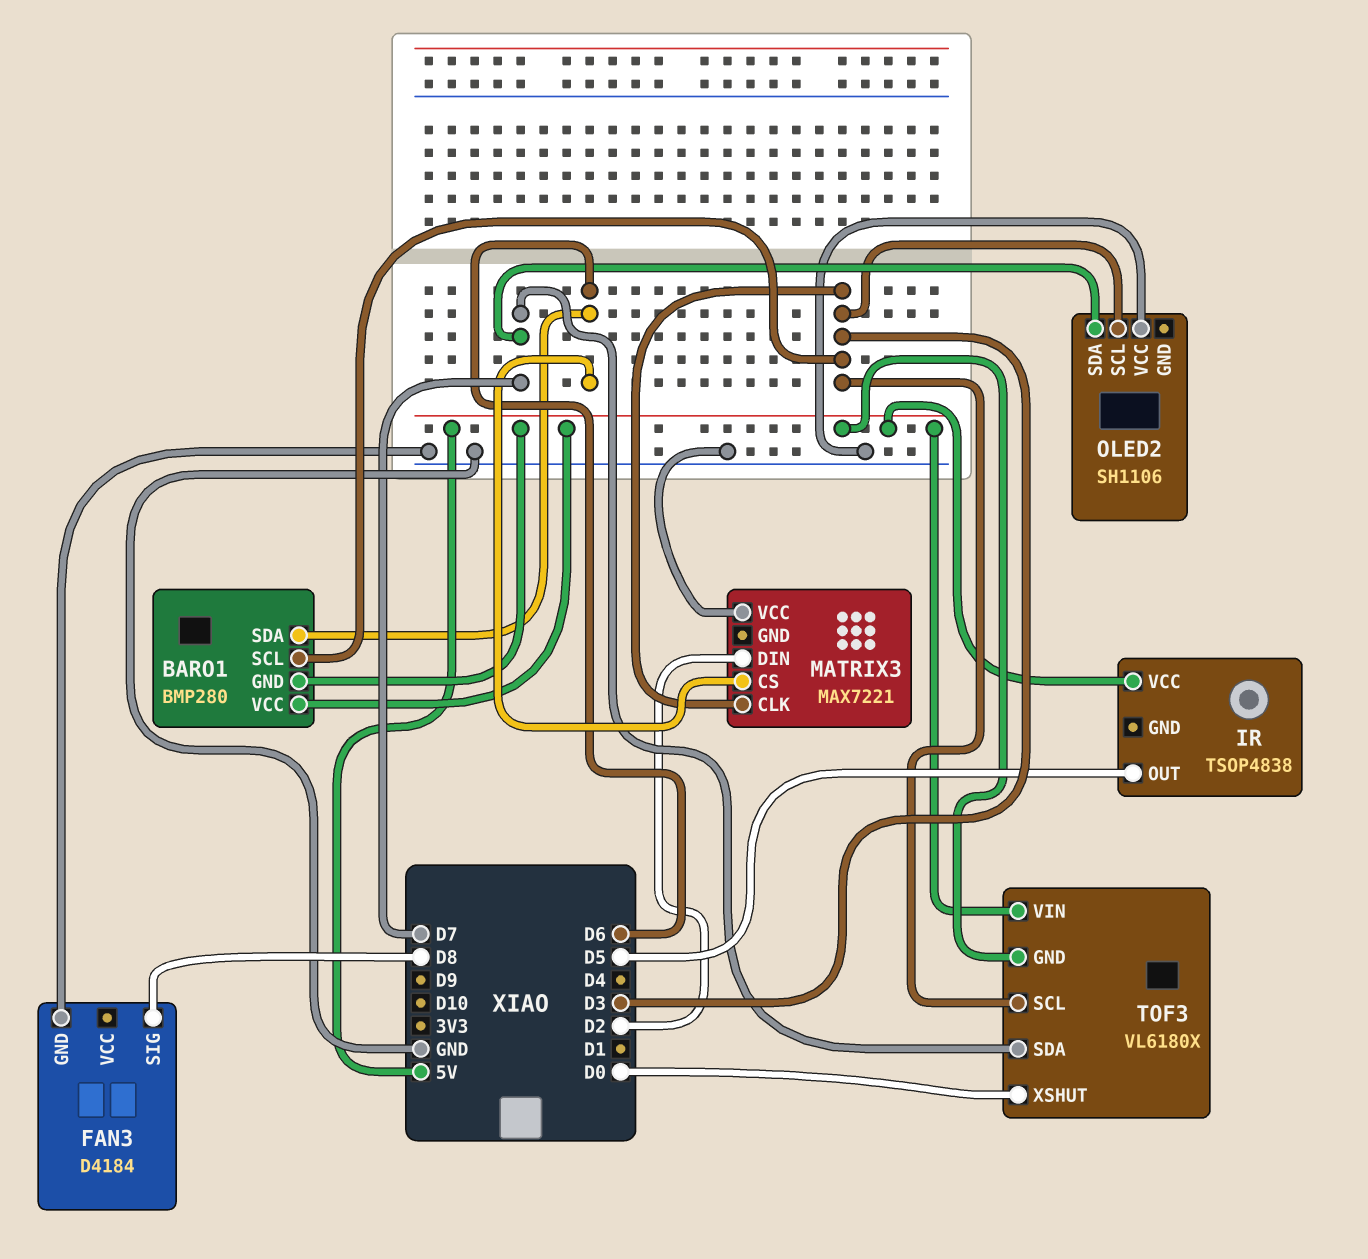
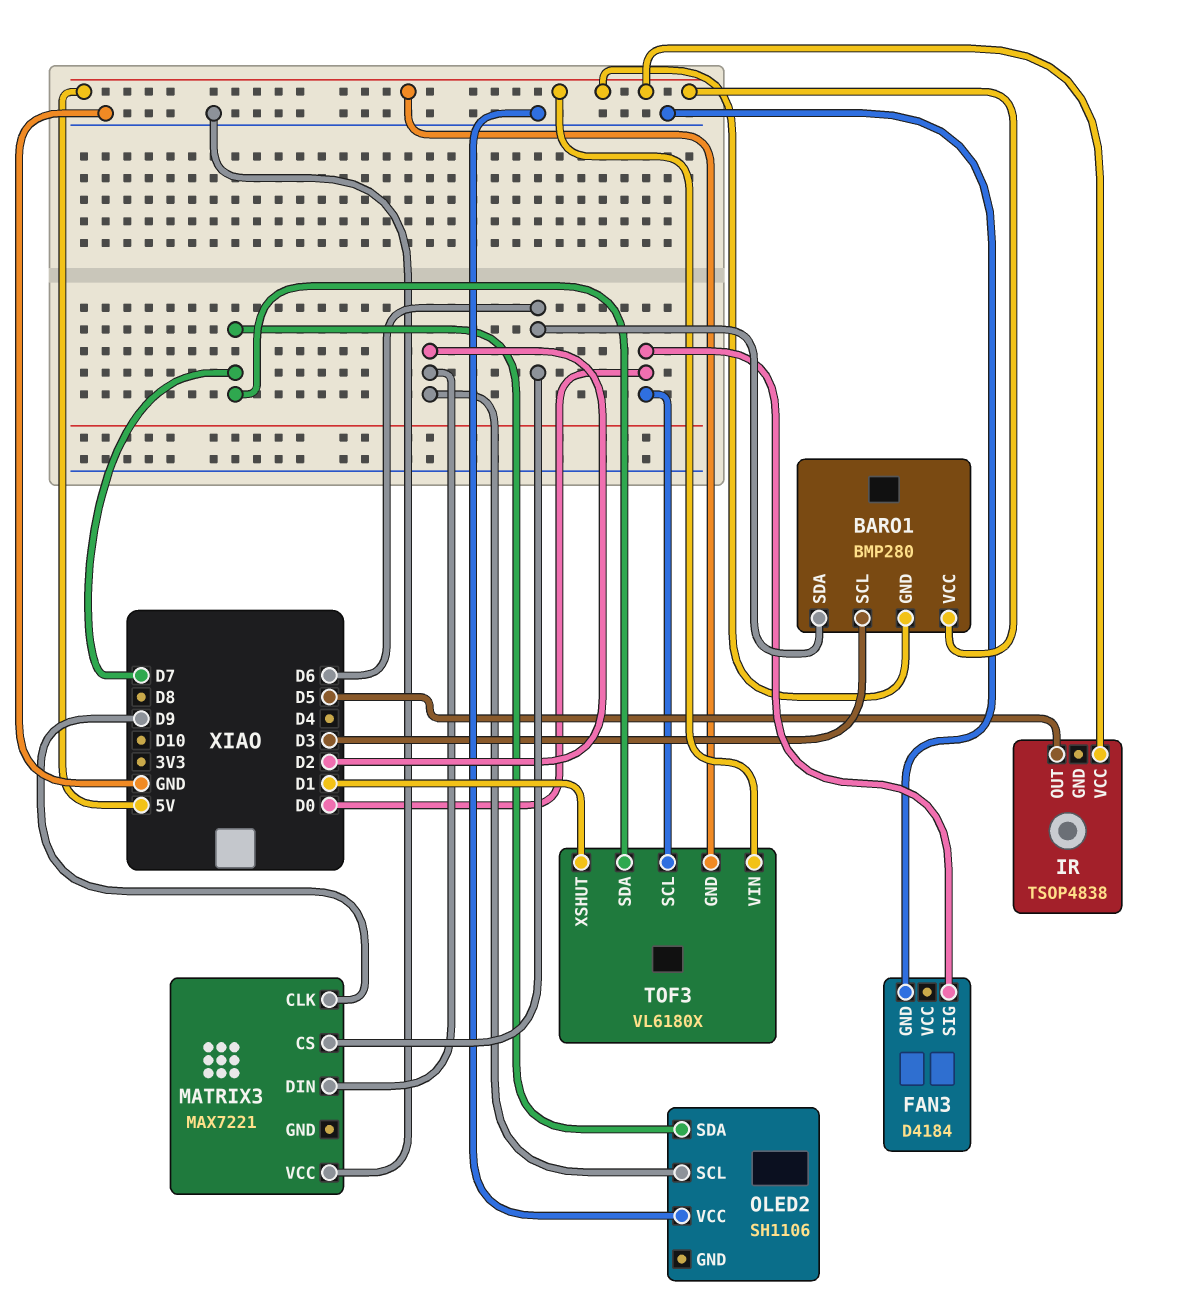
FAN3 pin SIG: D8 -> D0
MATRIX3 pin CLK: D3 -> D9
OLED2 pin SCL: D3 -> D2
TOF3 pin SCL: D3 -> D0
TOF3 pin XSHUT: D0 -> D1

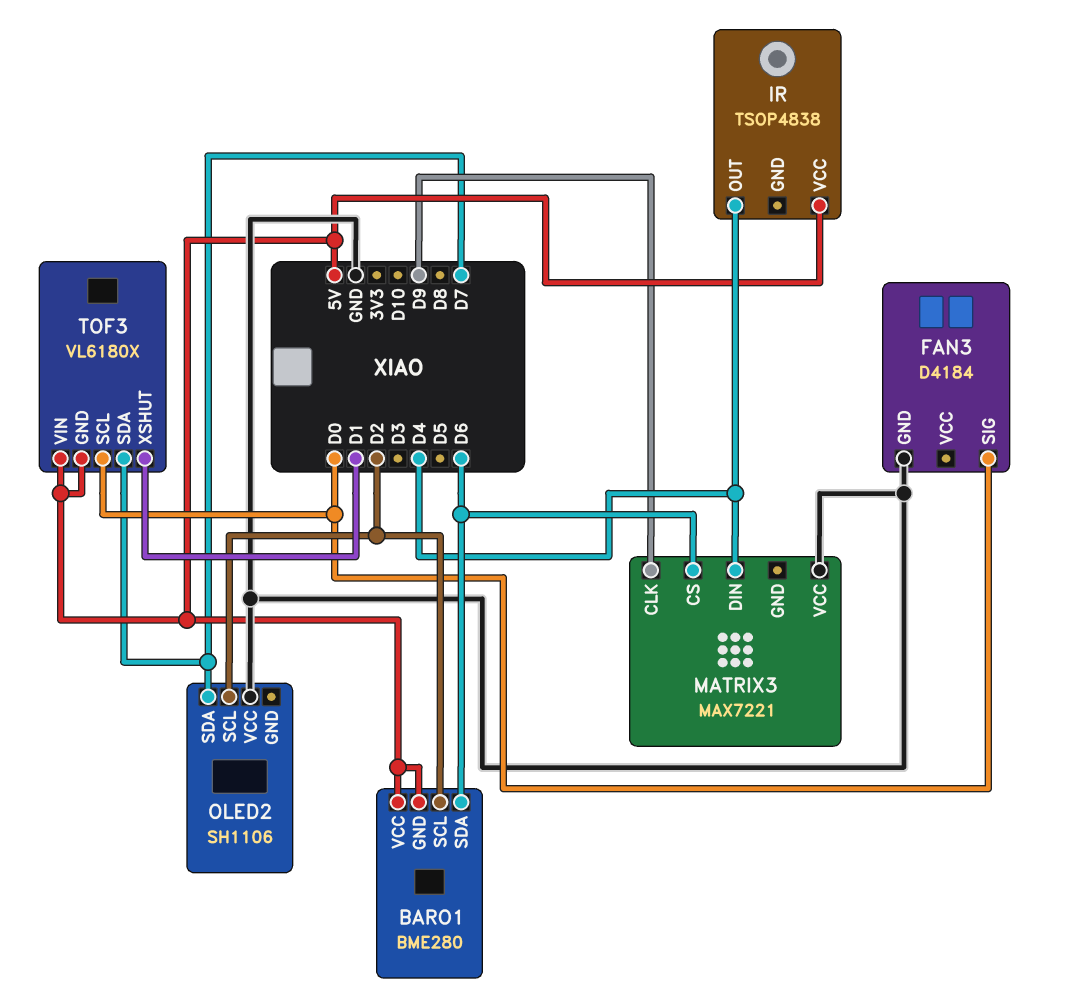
BARO1: BMP280 -> BME280
BARO1 pin SCL: D3 -> D2
IR pin OUT: D5 -> D4
MATRIX3 pin DIN: D2 -> D4

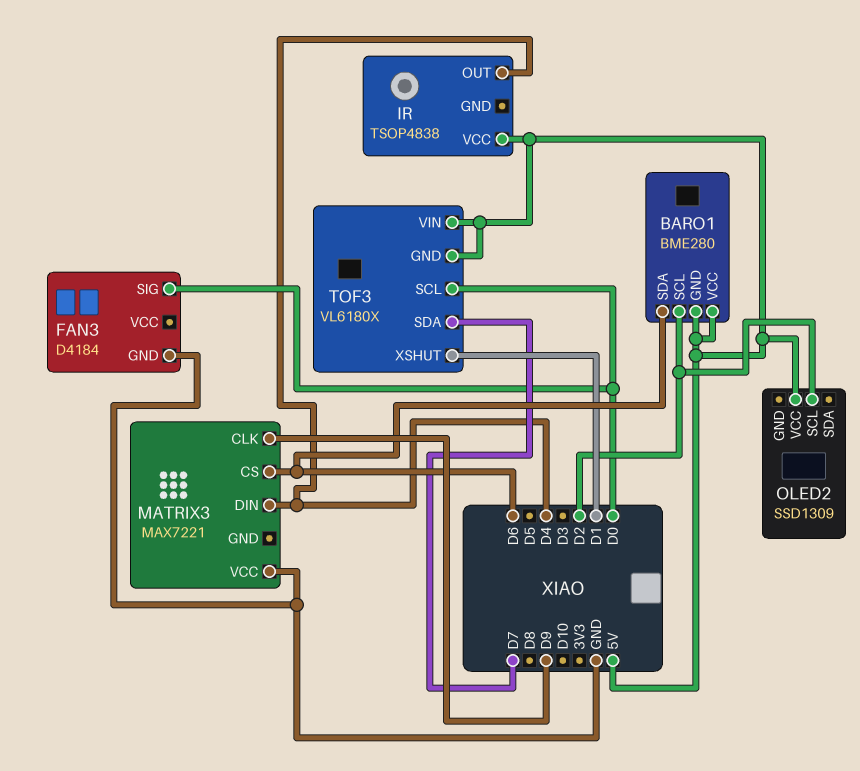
OLED2: SH1106 -> SSD1309
OLED2 pin SDA: D7 -> none
OLED2 pin VCC: GND -> 5V

